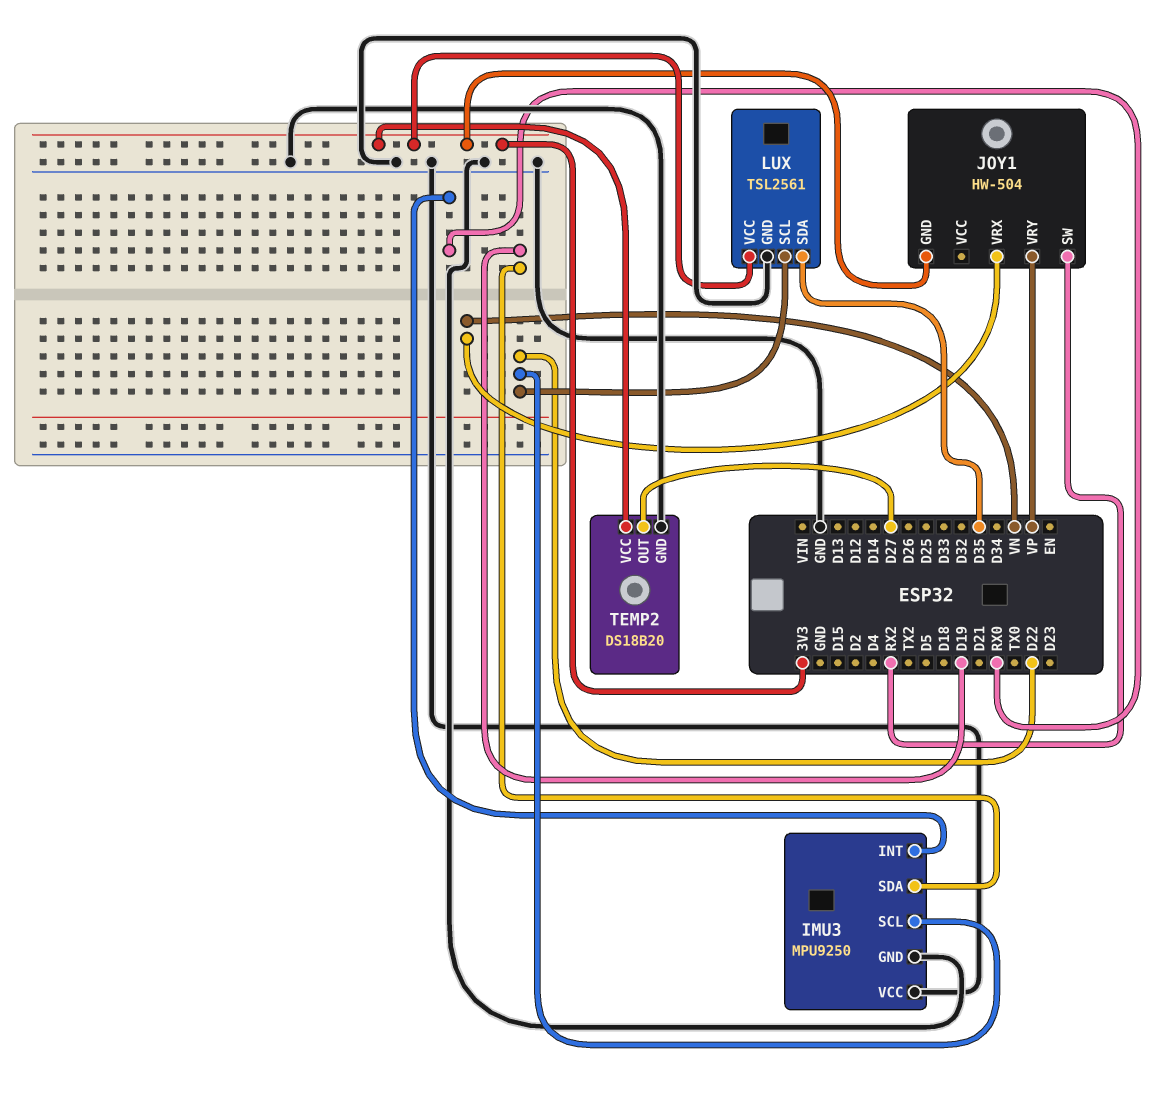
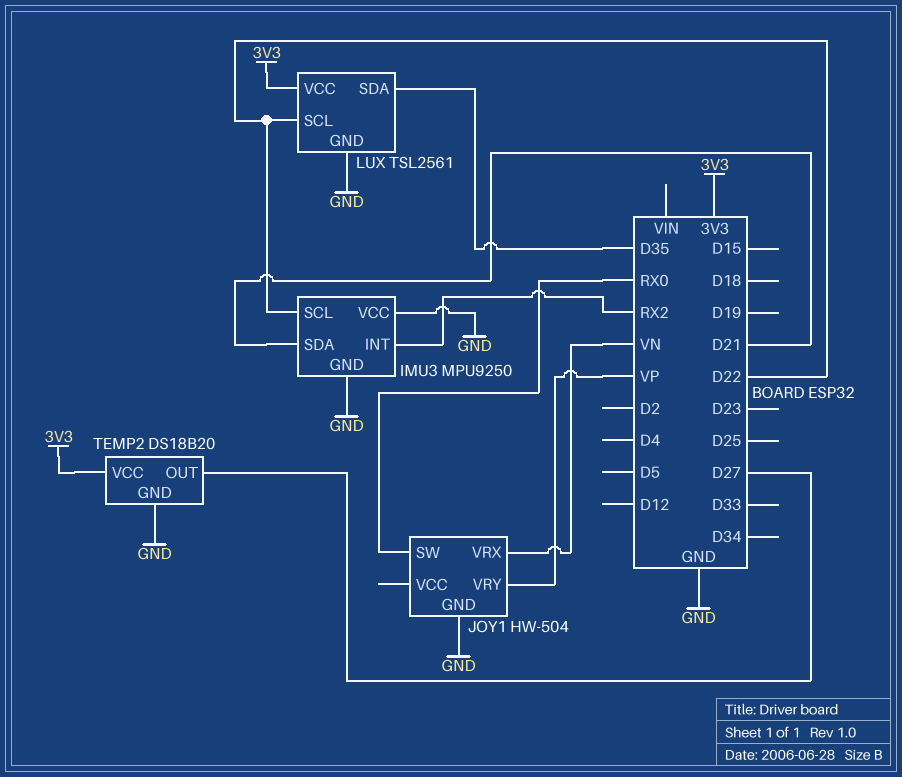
IMU3 pin INT: RX0 -> RX2
IMU3 pin SDA: D19 -> D21
JOY1 pin GND: 3V3 -> GND
JOY1 pin SW: RX2 -> RX0

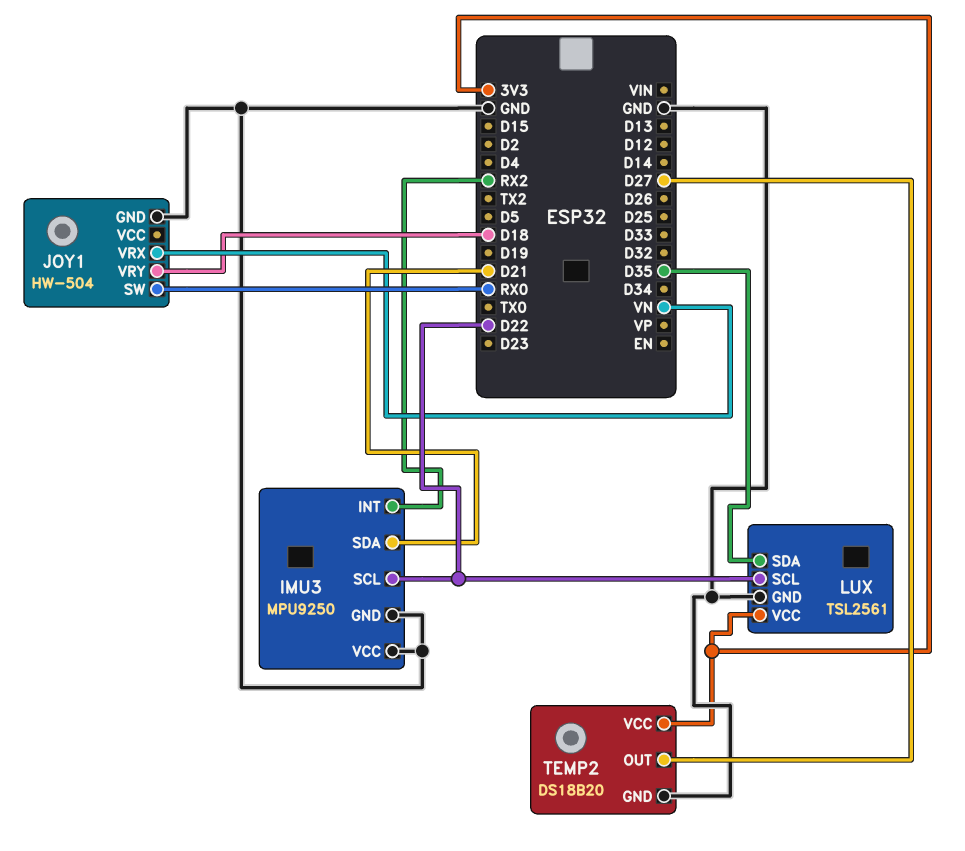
JOY1 pin VRY: VP -> D18

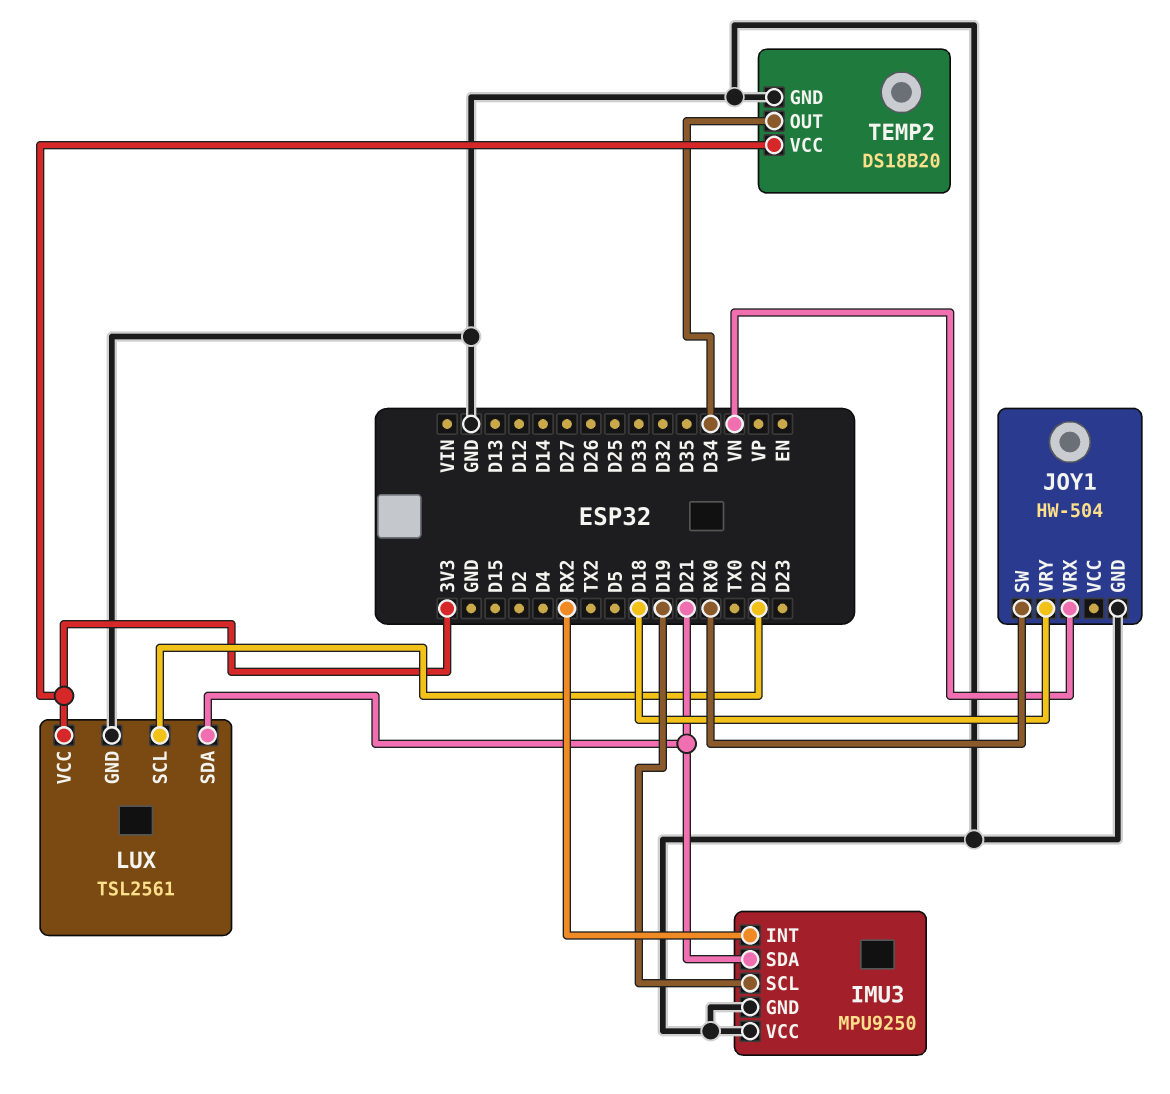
IMU3 pin SCL: D22 -> D19
LUX pin SDA: D35 -> D21
TEMP2 pin OUT: D27 -> D34

